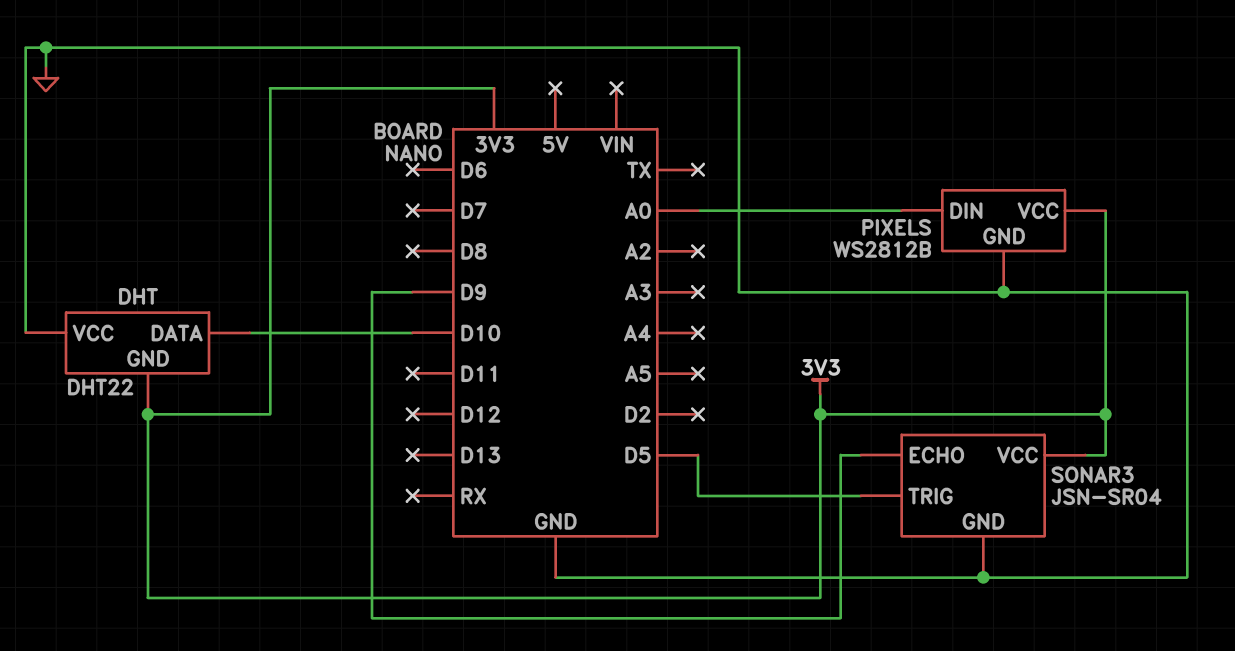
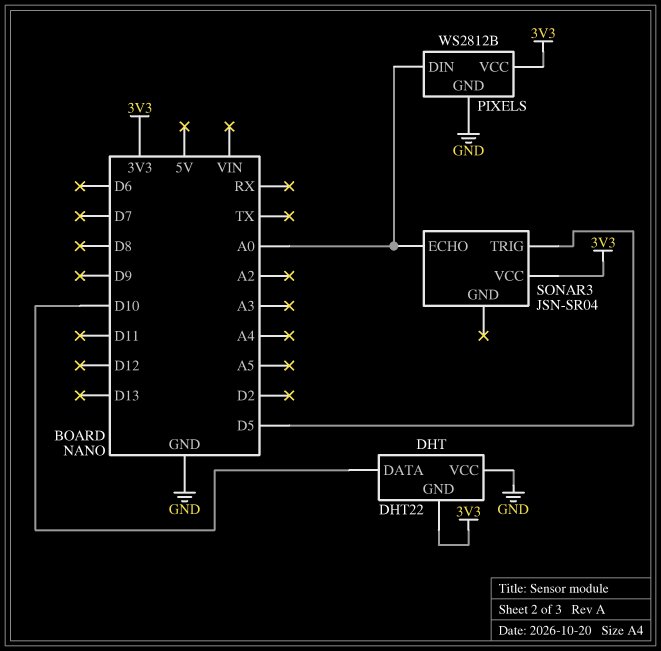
SONAR3 pin ECHO: D9 -> A0
SONAR3 pin GND: GND -> none

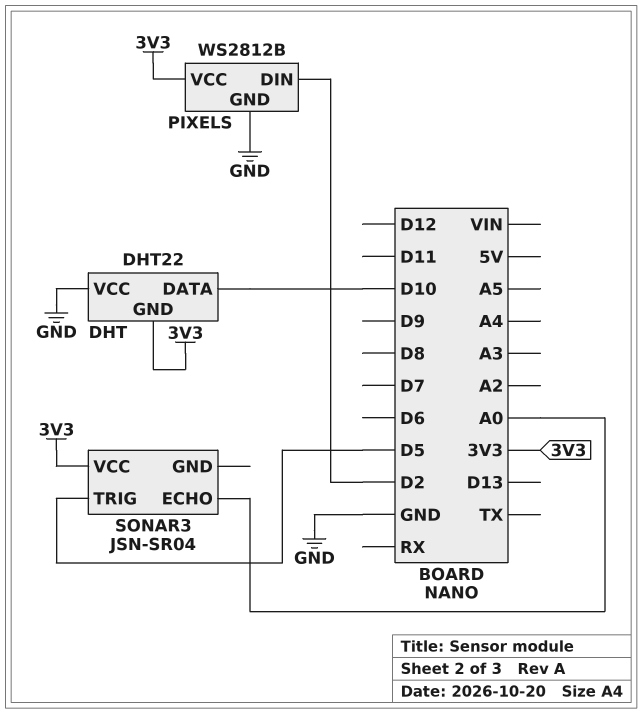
PIXELS pin DIN: A0 -> D2

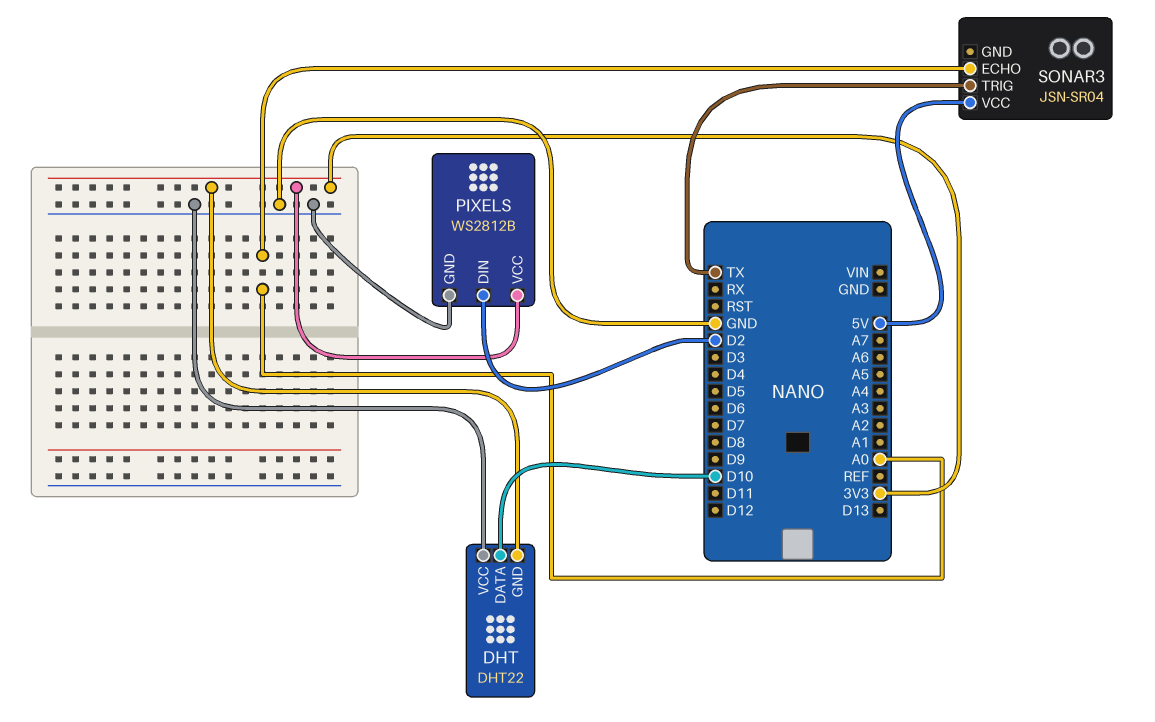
SONAR3 pin TRIG: D5 -> TX
SONAR3 pin VCC: 3V3 -> 5V

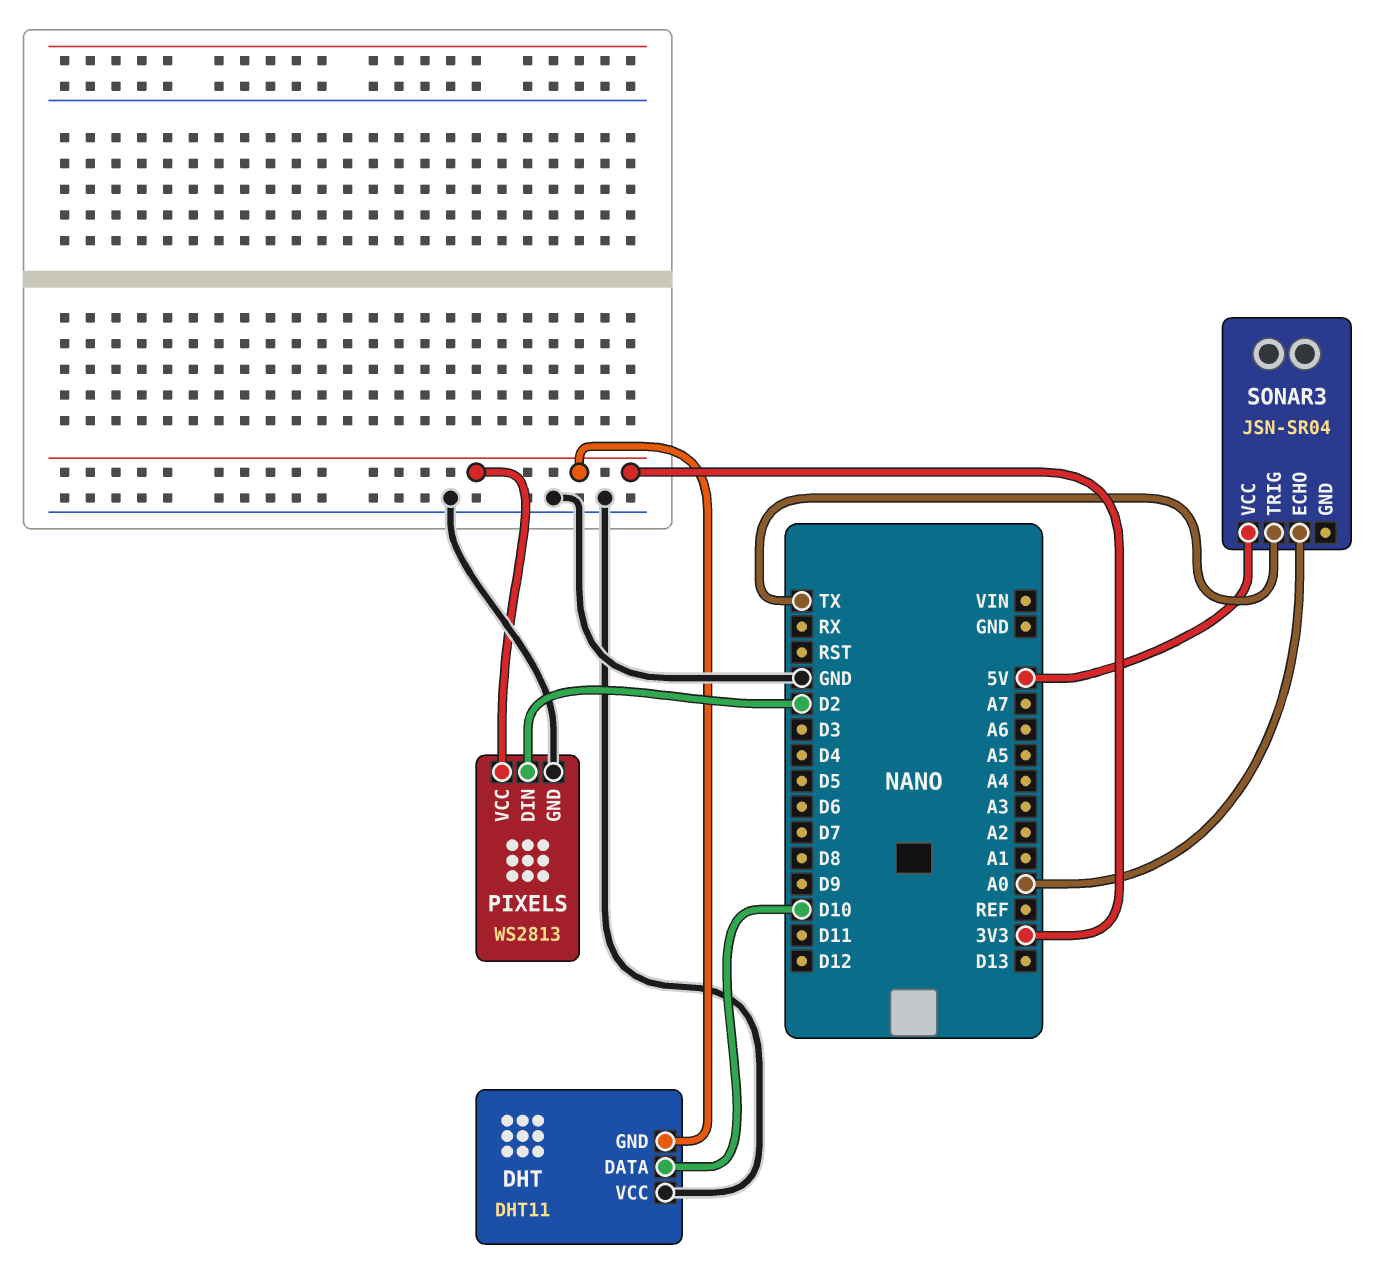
DHT: DHT22 -> DHT11
PIXELS: WS2812B -> WS2813

